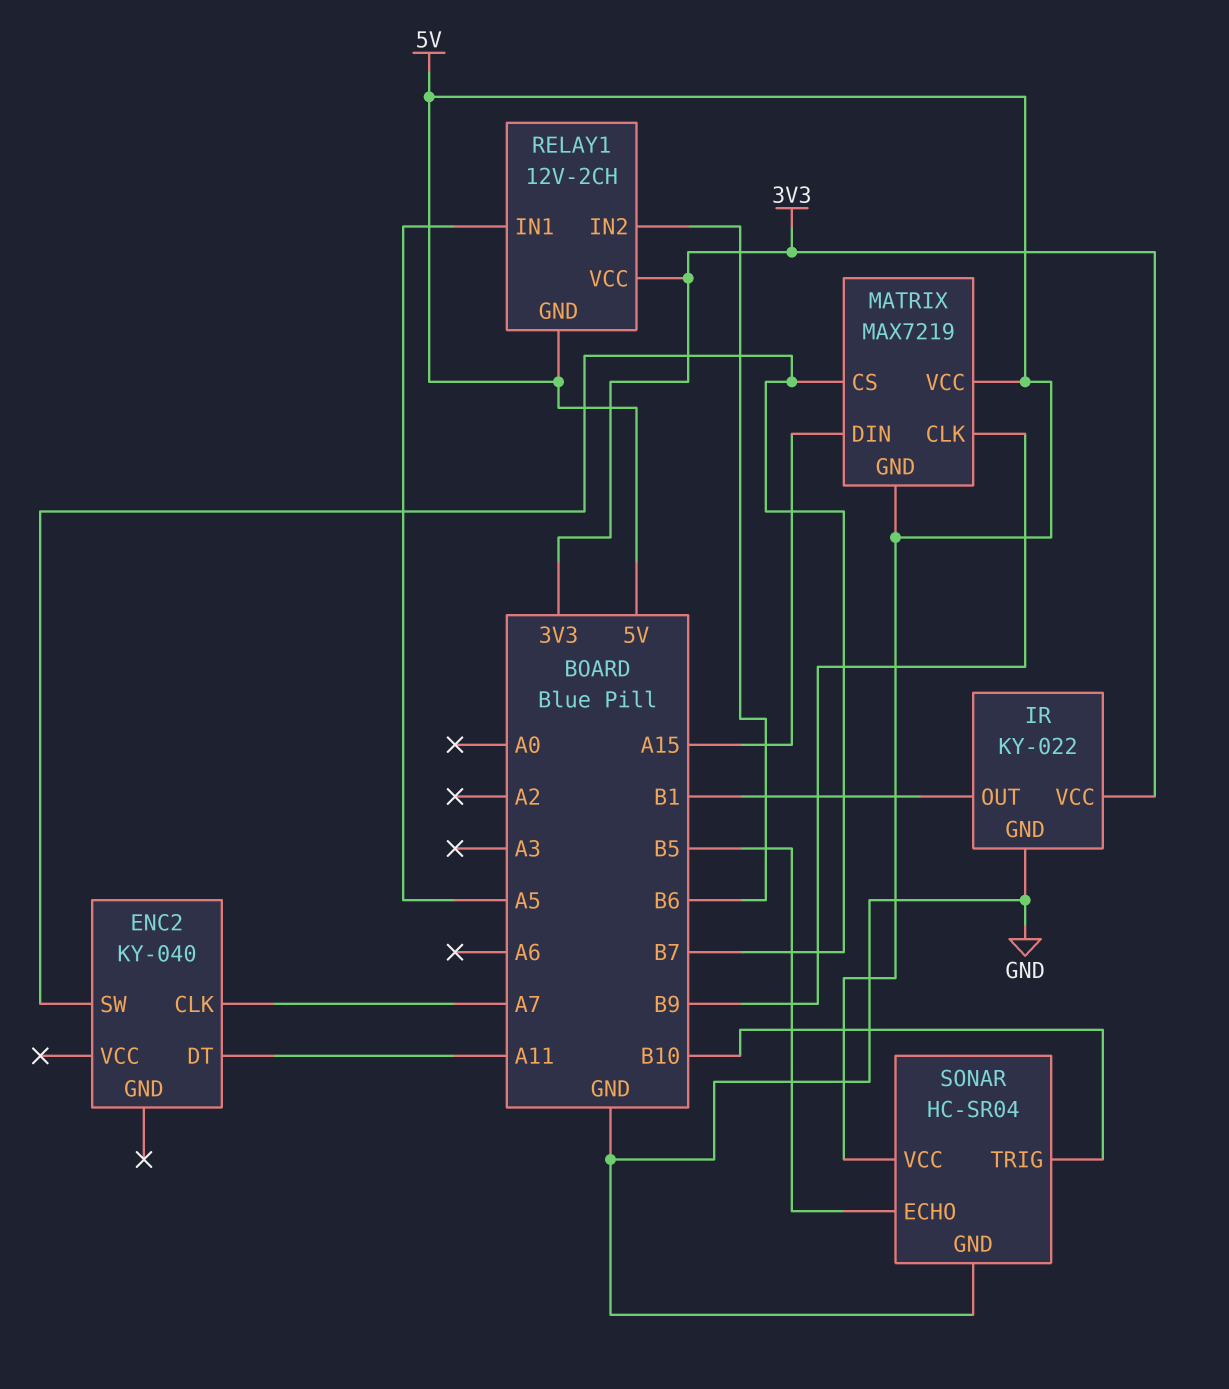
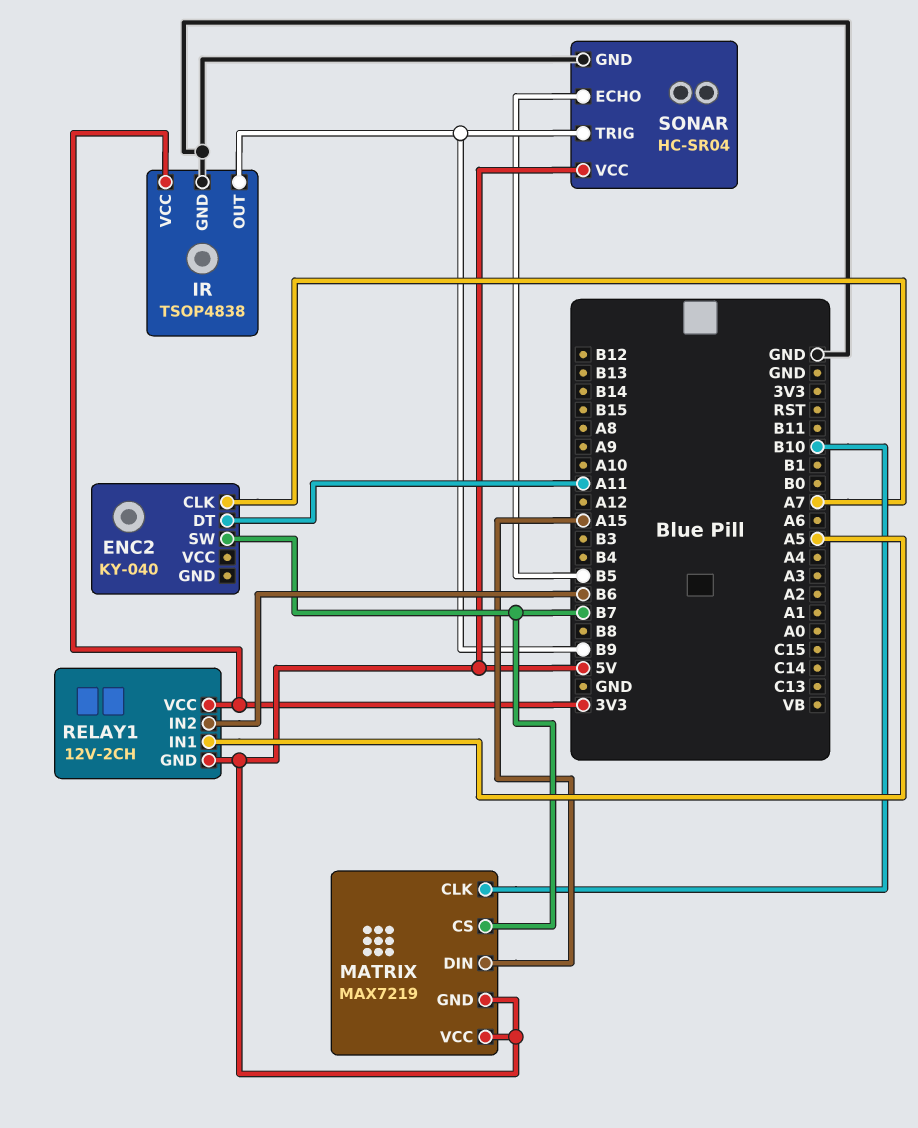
IR: KY-022 -> TSOP4838
IR pin OUT: B1 -> B9
MATRIX pin CLK: B9 -> B10
SONAR pin TRIG: B10 -> B9

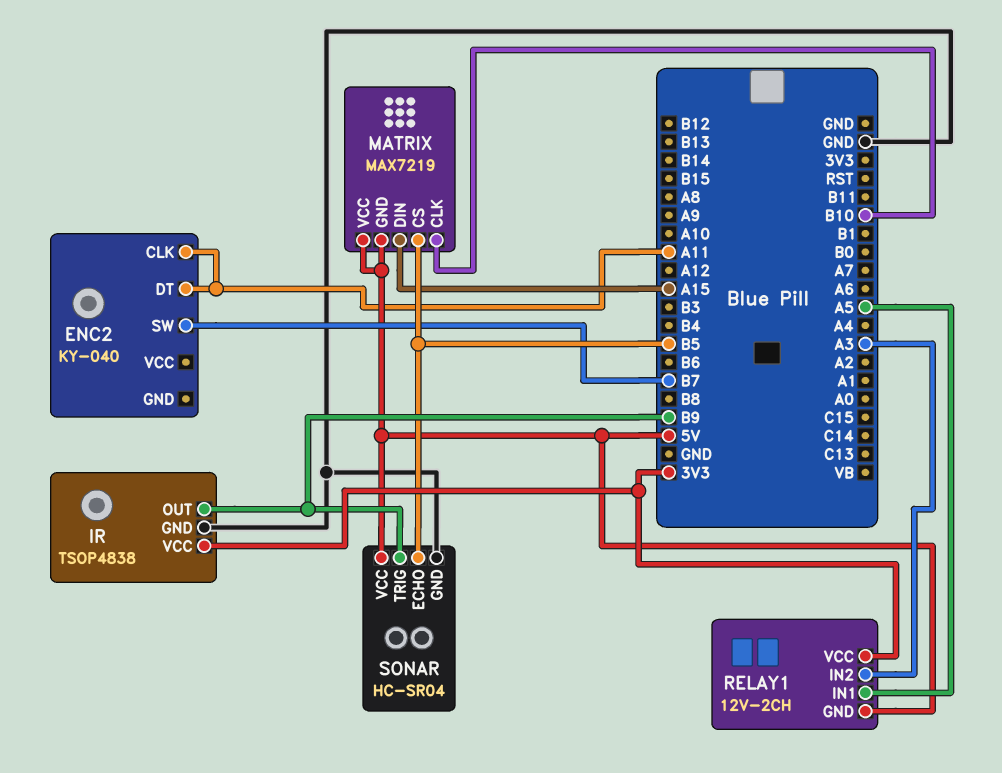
ENC2 pin CLK: A7 -> A11
MATRIX pin CS: B7 -> B5
RELAY1 pin IN2: B6 -> A3

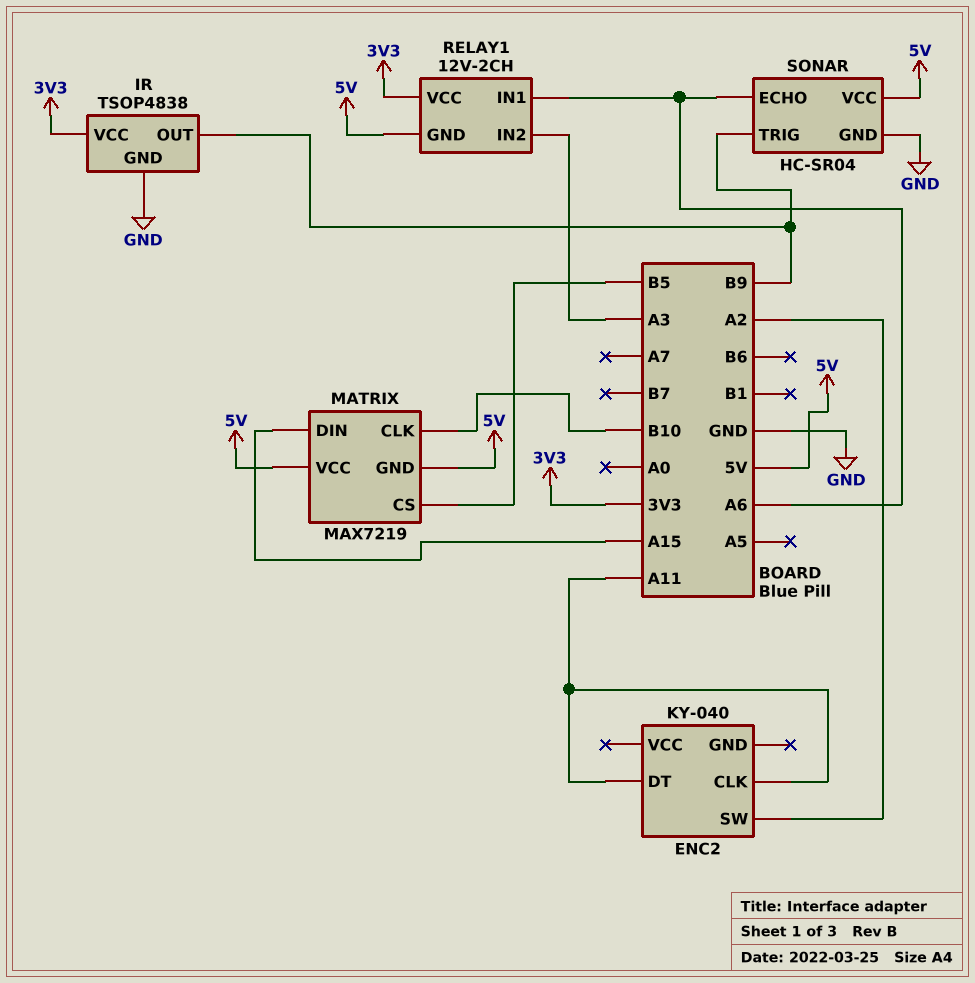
ENC2 pin SW: B7 -> A2
RELAY1 pin IN1: A5 -> A6
SONAR pin ECHO: B5 -> A6

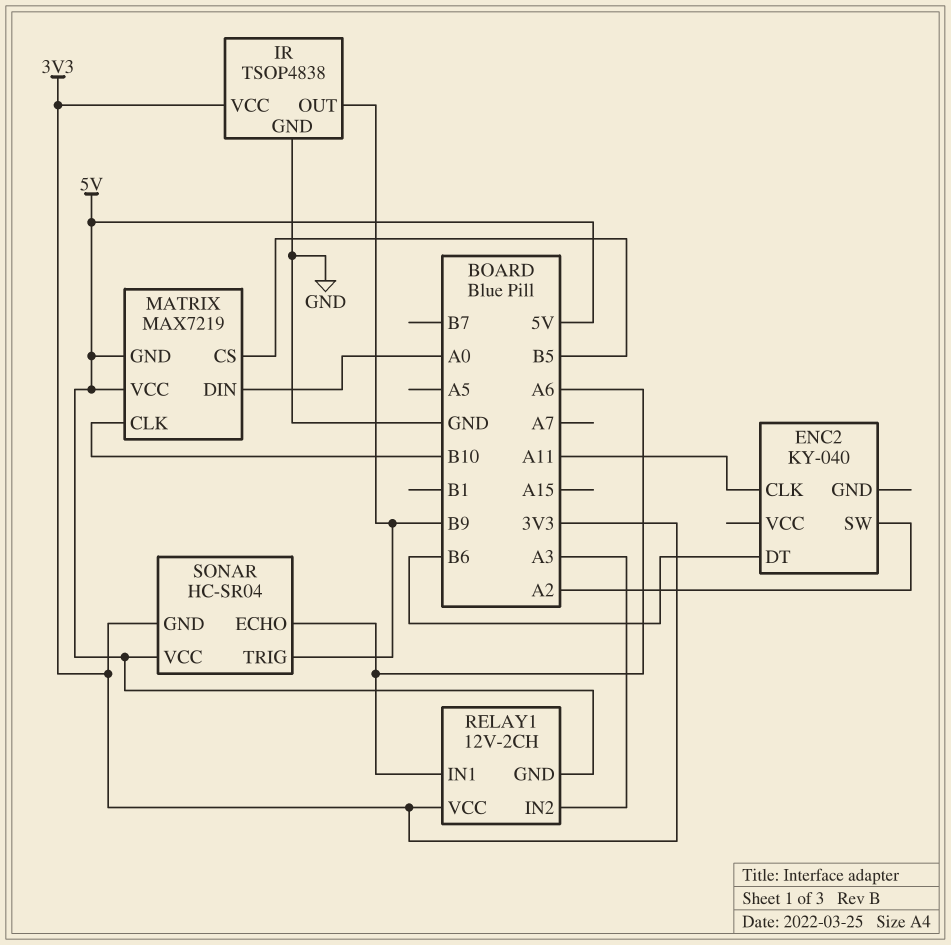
ENC2 pin DT: A11 -> B6
MATRIX pin DIN: A15 -> A0
SONAR pin GND: GND -> 3V3

